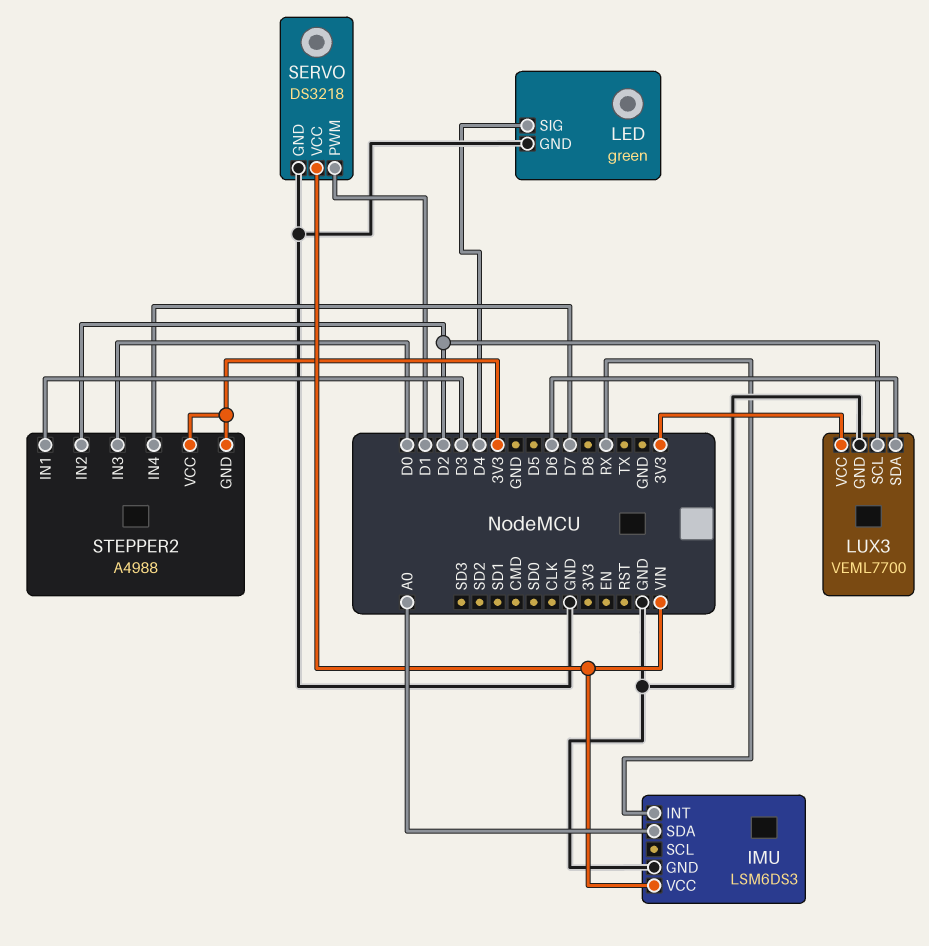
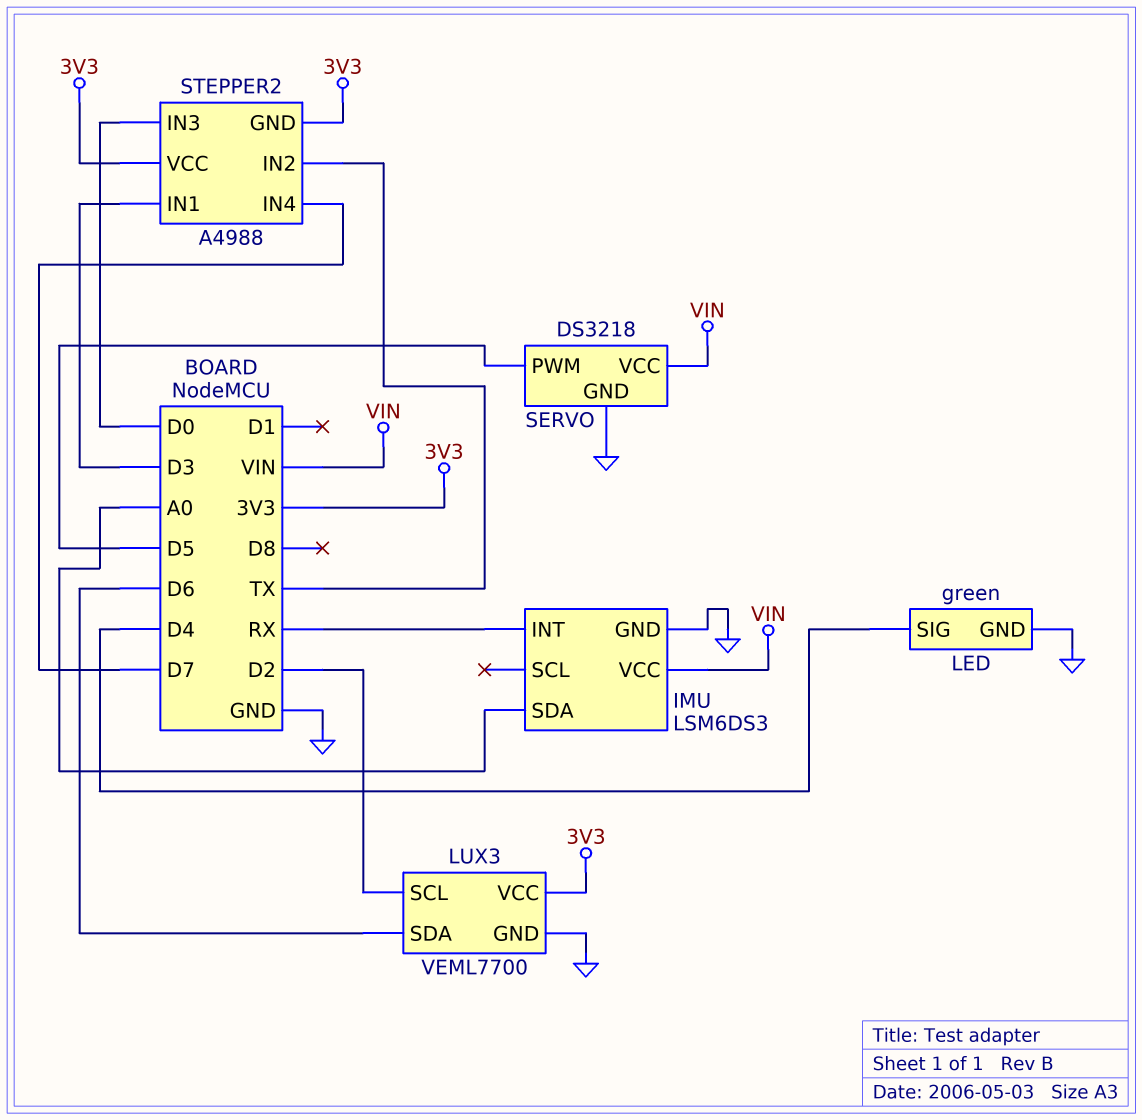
SERVO pin PWM: D1 -> D5
STEPPER2 pin IN2: D2 -> TX

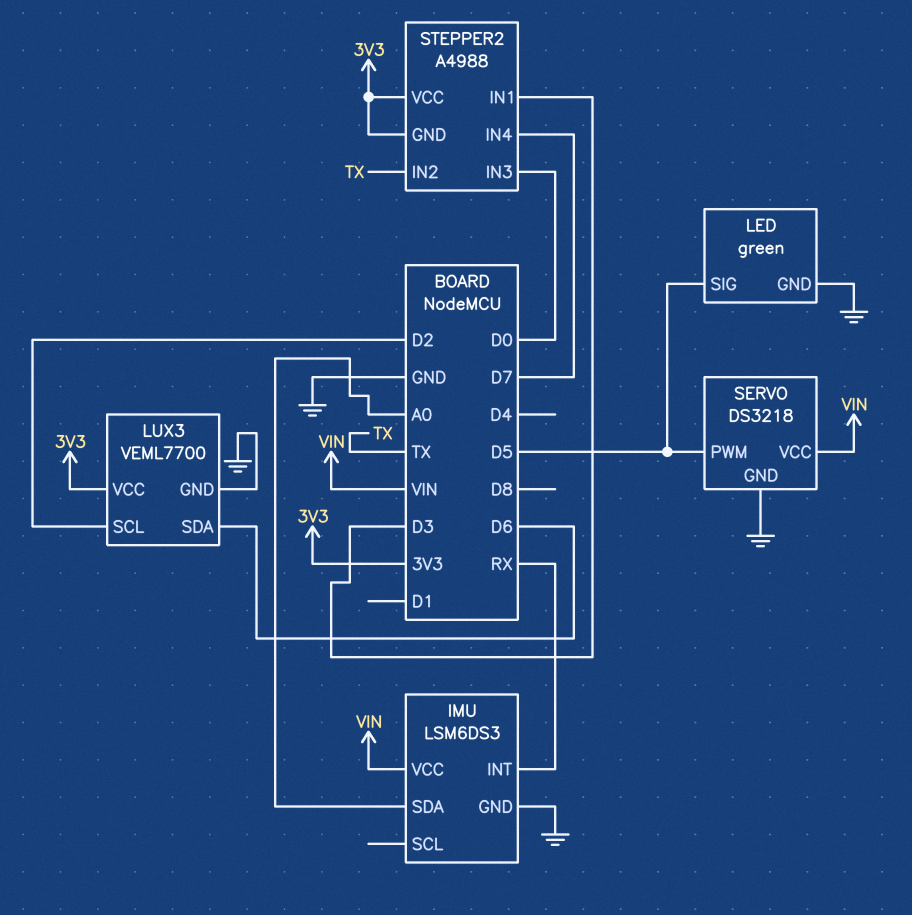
LED pin SIG: D4 -> D5

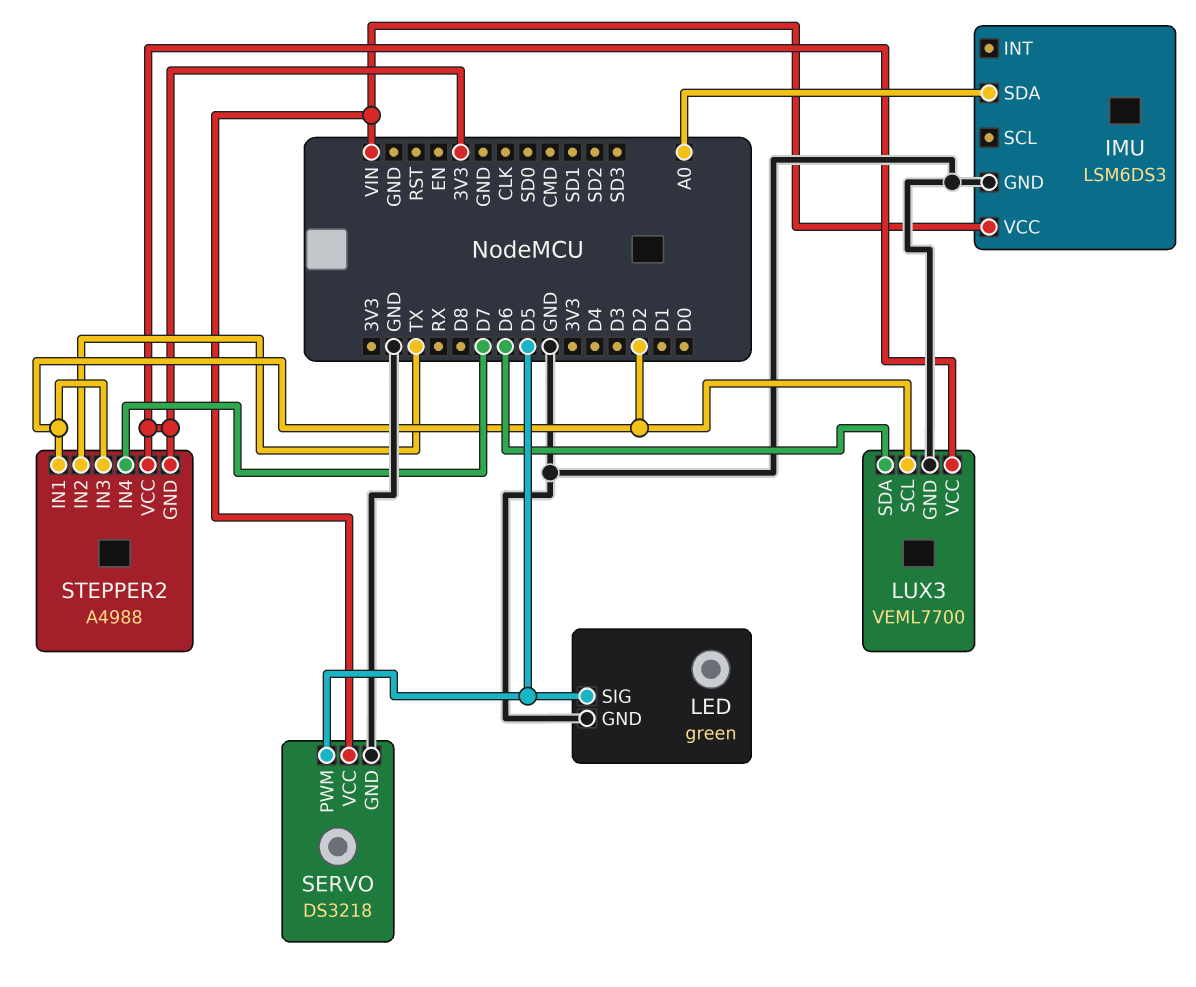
IMU pin INT: RX -> none
STEPPER2 pin IN1: D3 -> D2
STEPPER2 pin IN3: D0 -> D2

